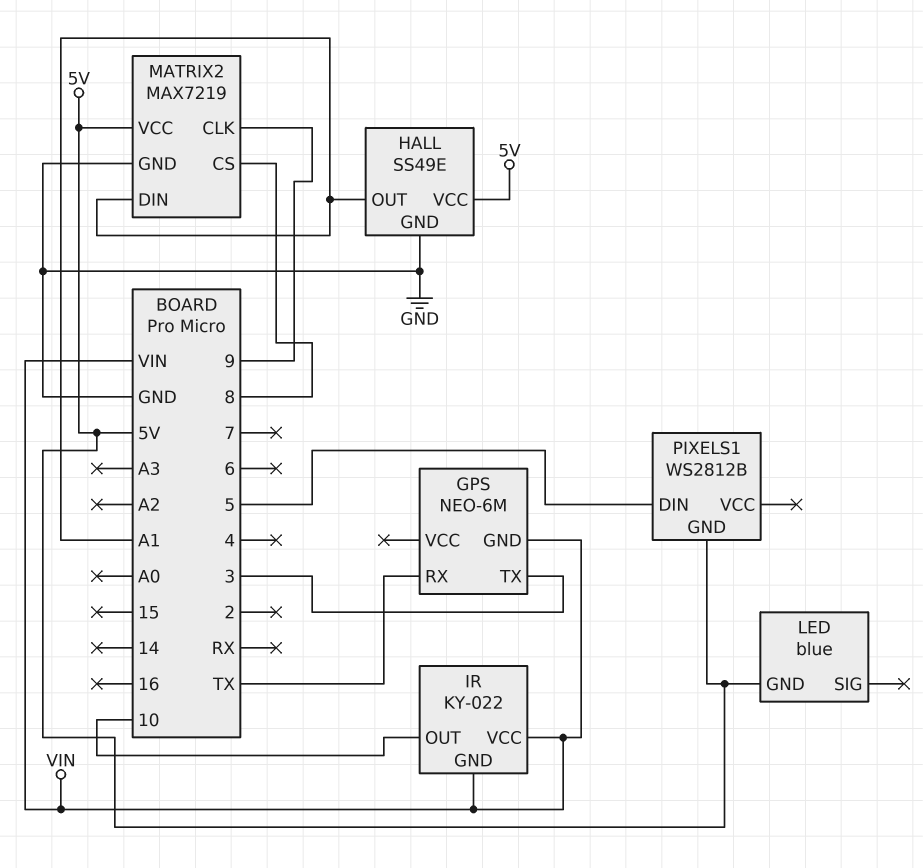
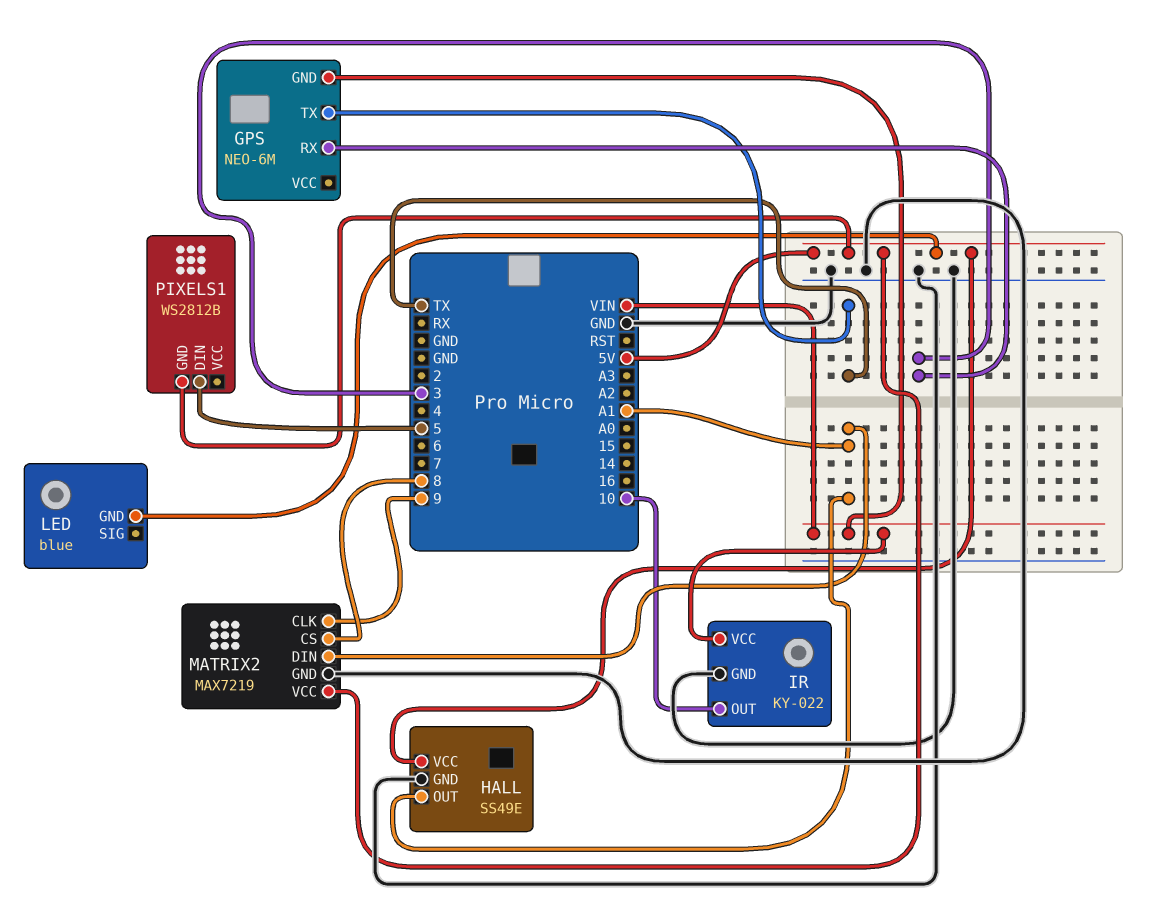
GPS pin RX: TX -> 3
GPS pin TX: 3 -> TX
IR pin GND: VIN -> GND

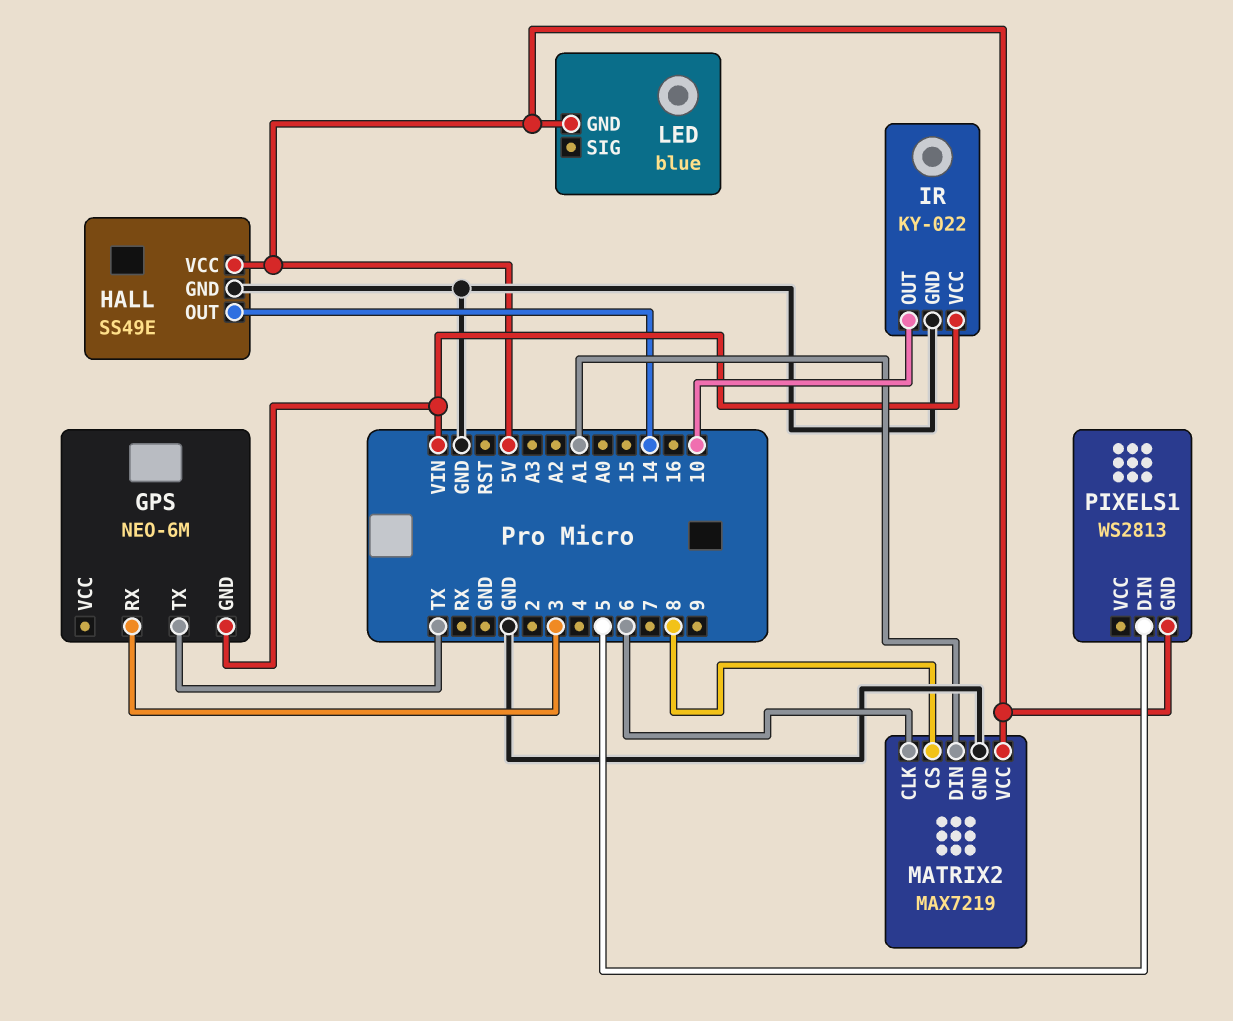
HALL pin OUT: A1 -> 14
MATRIX2 pin CLK: 9 -> 6
PIXELS1: WS2812B -> WS2813

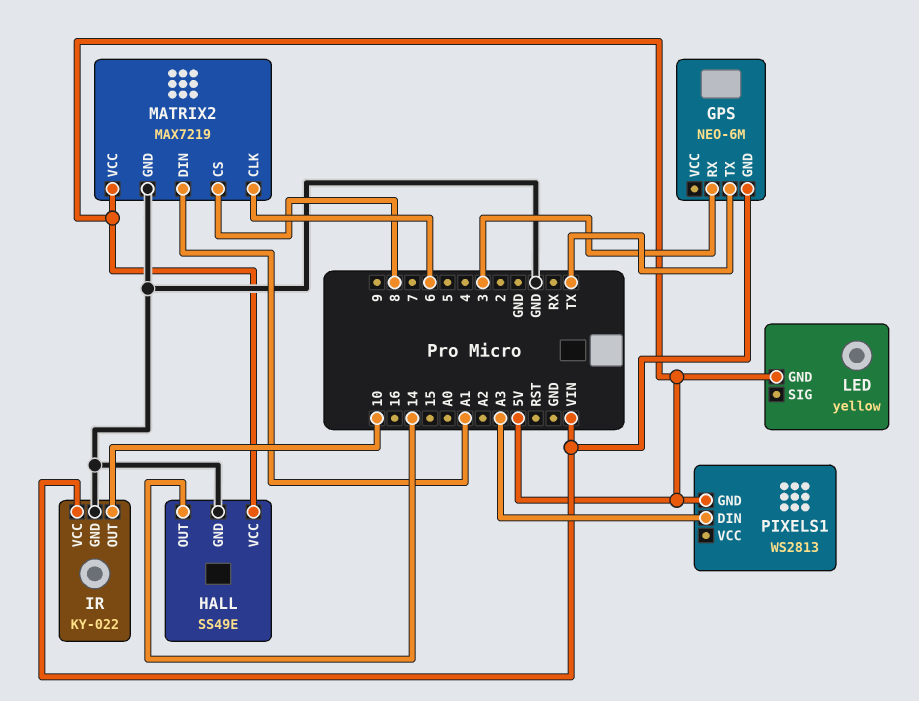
LED: blue -> yellow
PIXELS1 pin DIN: 5 -> A3

